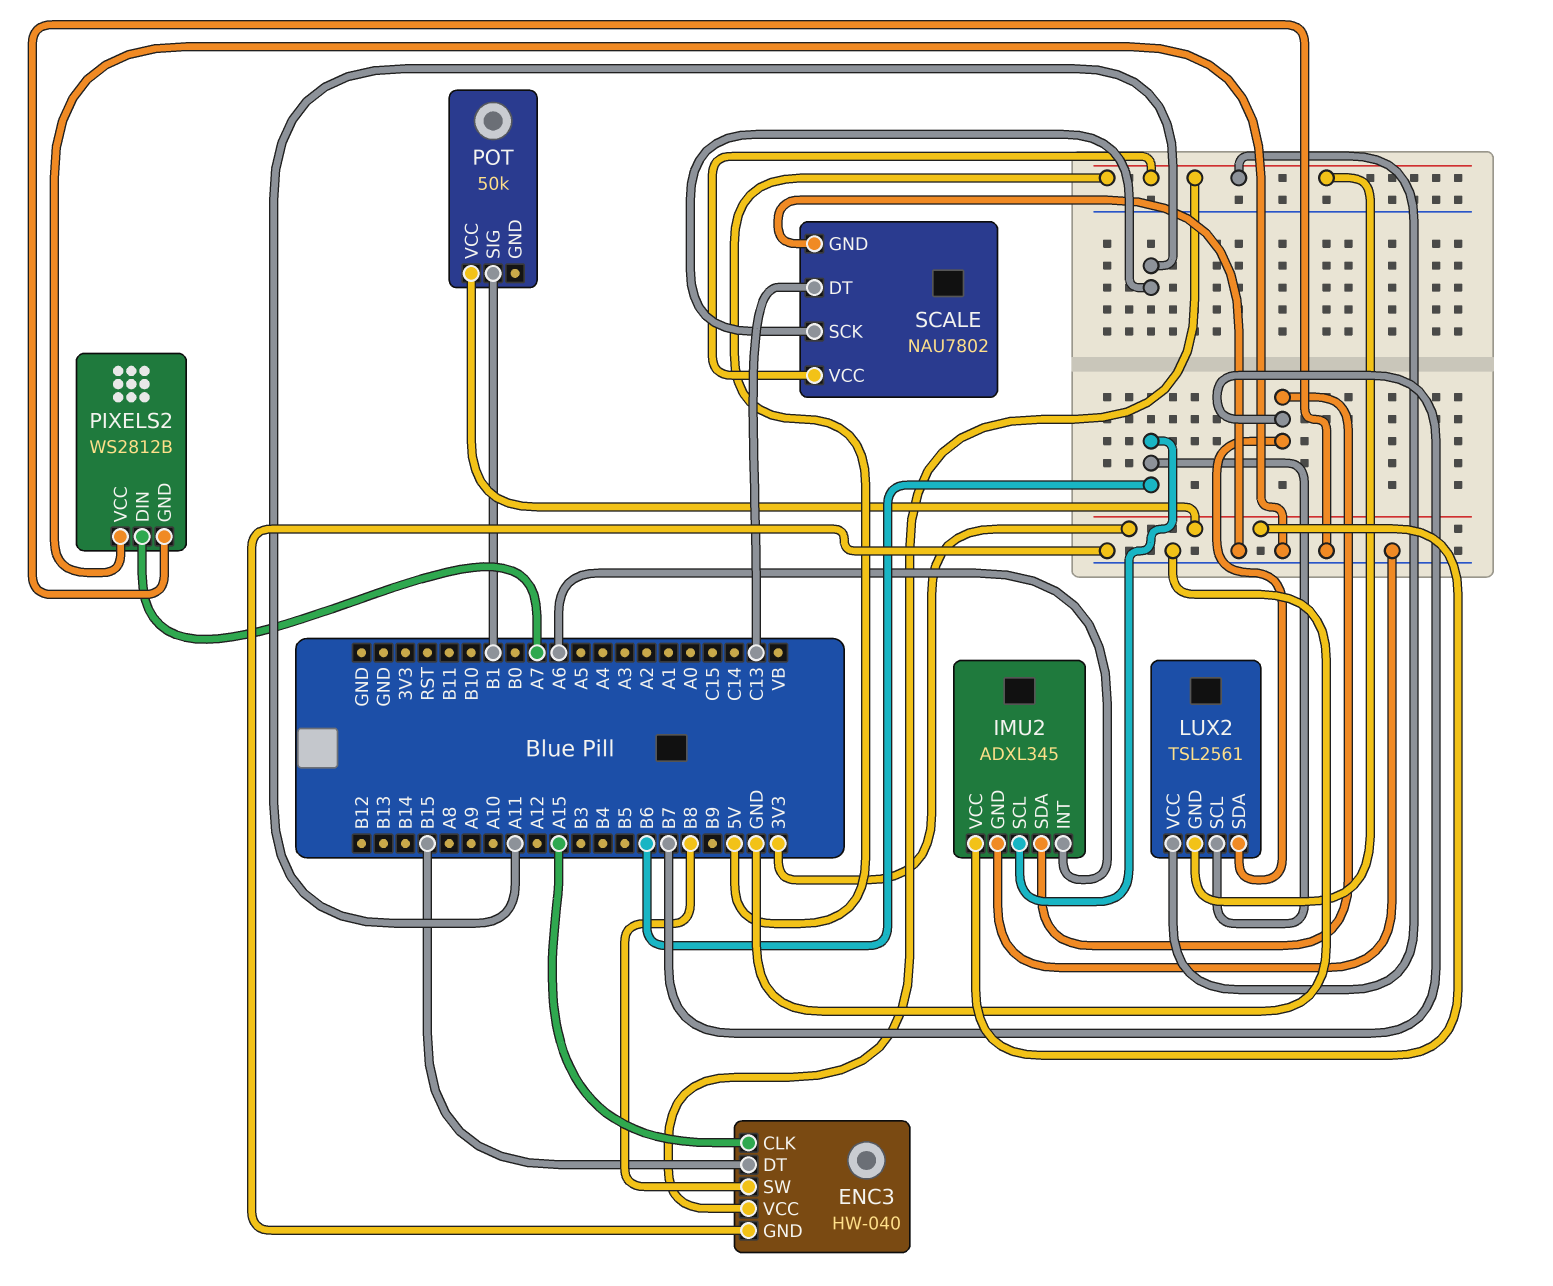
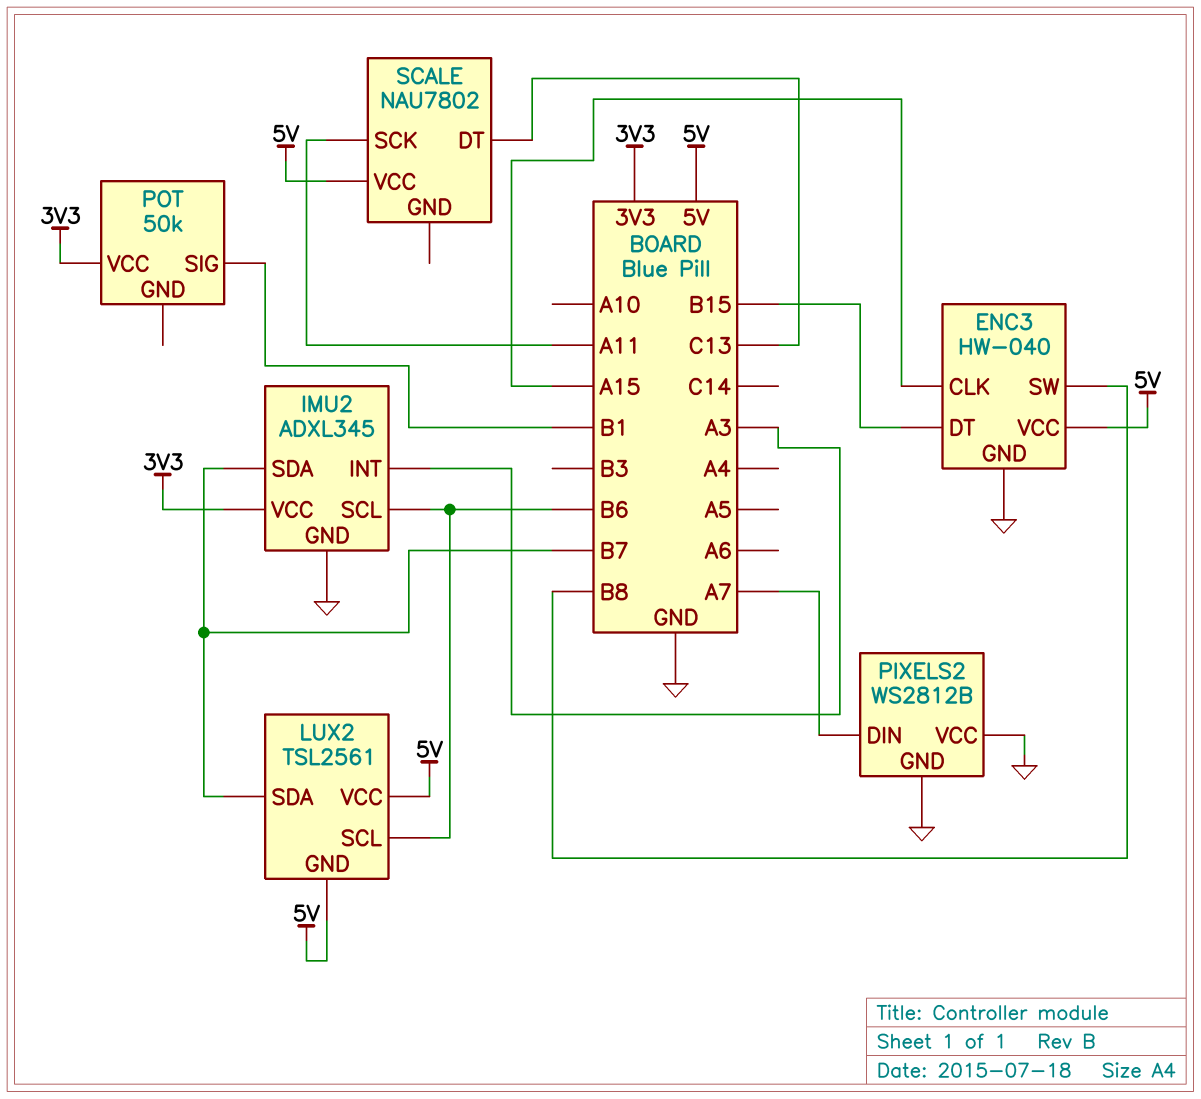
IMU2 pin INT: A6 -> A3
SCALE pin GND: GND -> none

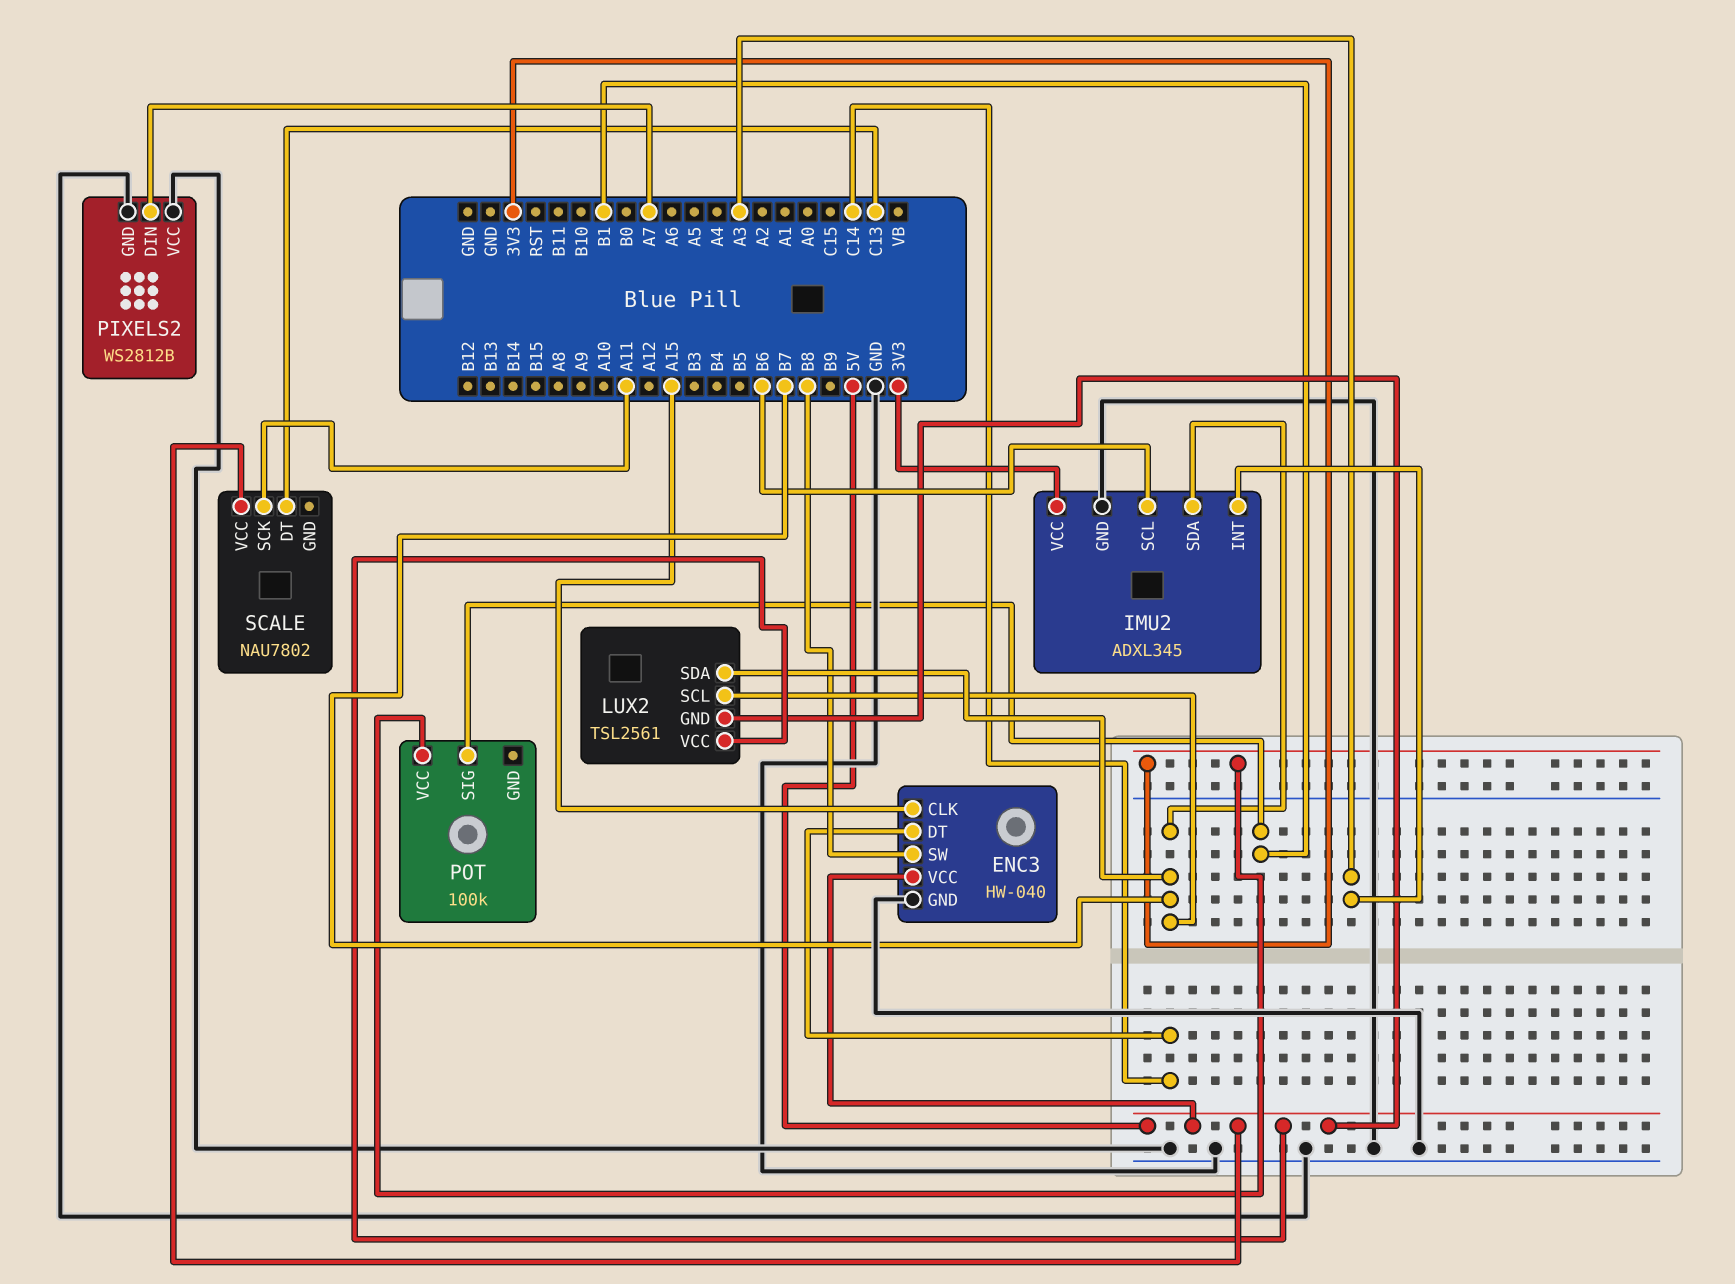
ENC3 pin DT: B15 -> C14
LUX2 pin SCL: B6 -> B7
POT: 50k -> 100k

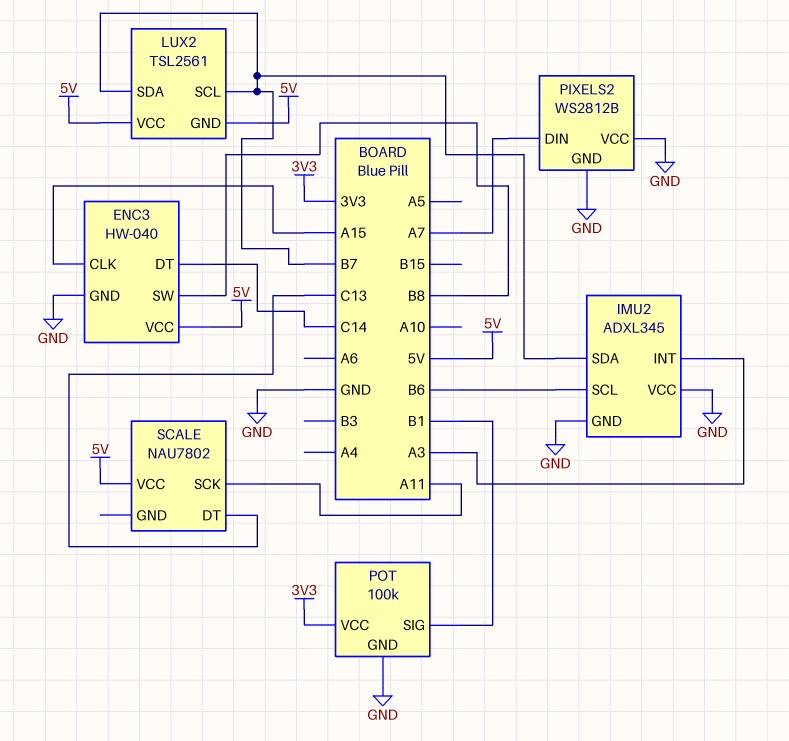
IMU2 pin VCC: 3V3 -> GND
POT pin GND: none -> GND

